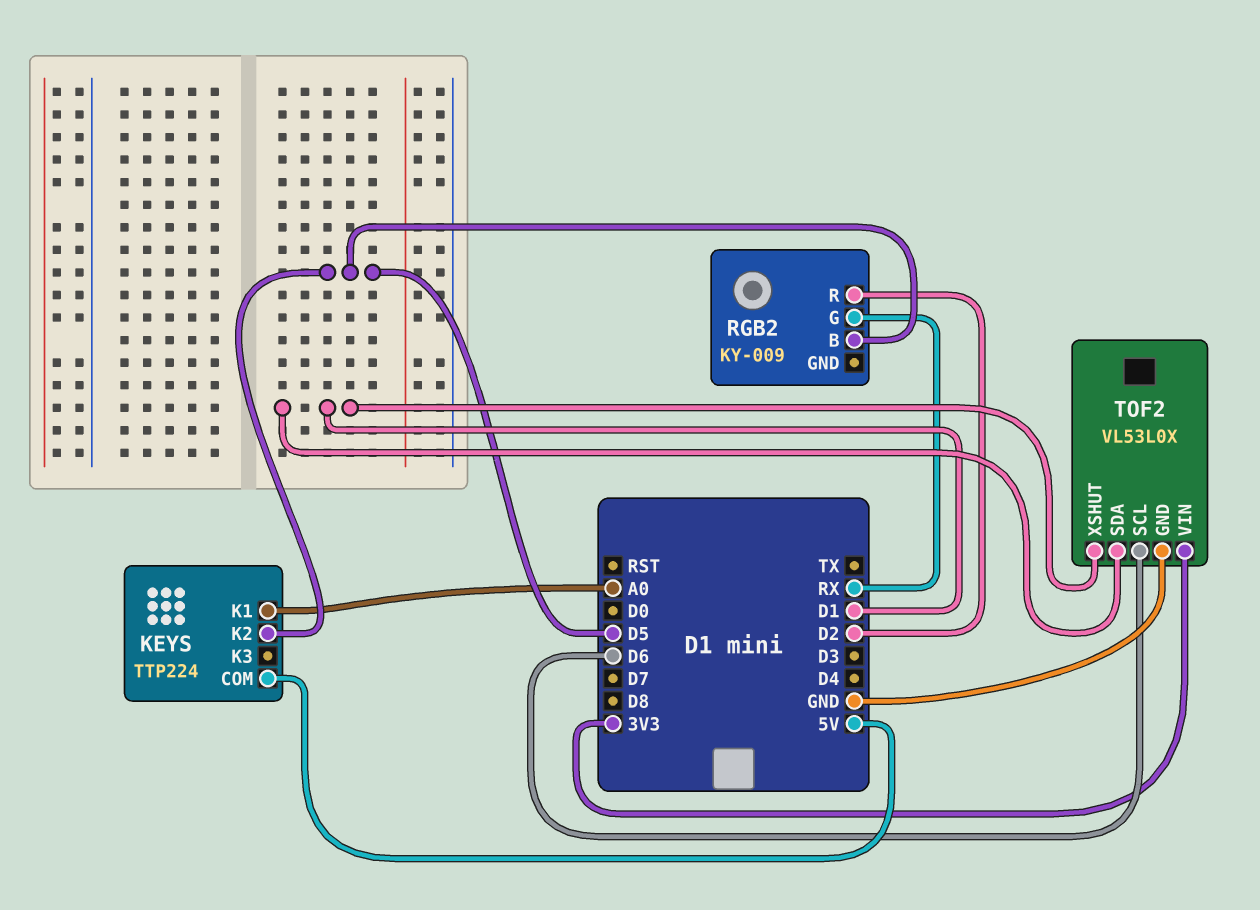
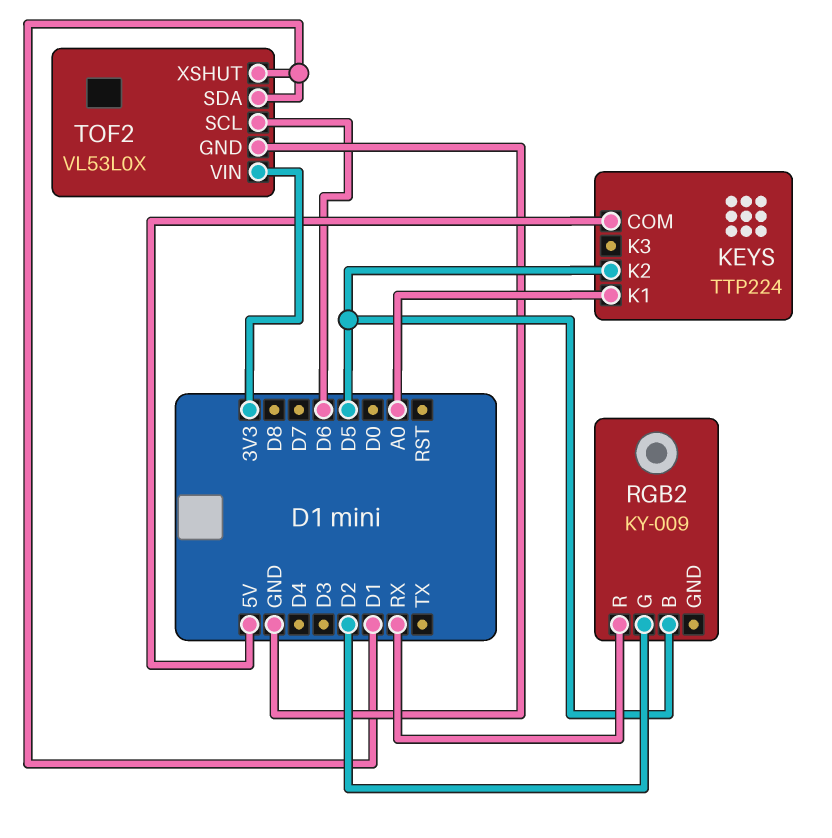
RGB2 pin G: RX -> D2
RGB2 pin R: D2 -> RX

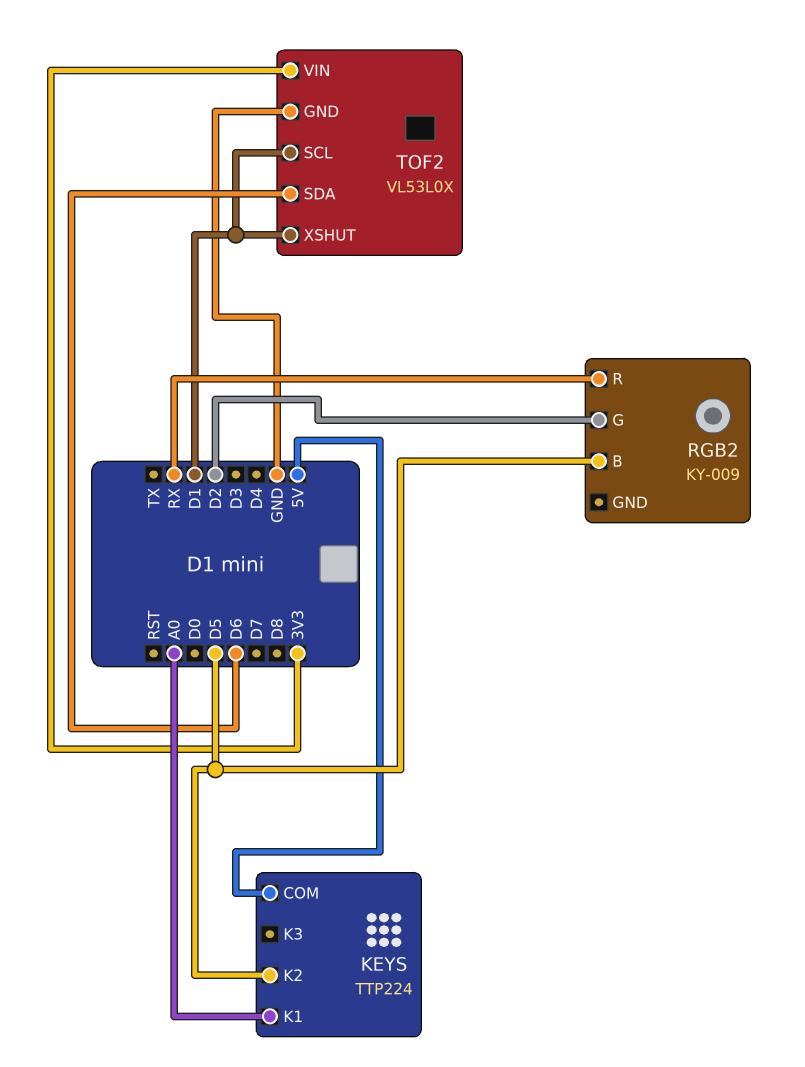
TOF2 pin SCL: D6 -> D1
TOF2 pin SDA: D1 -> D6

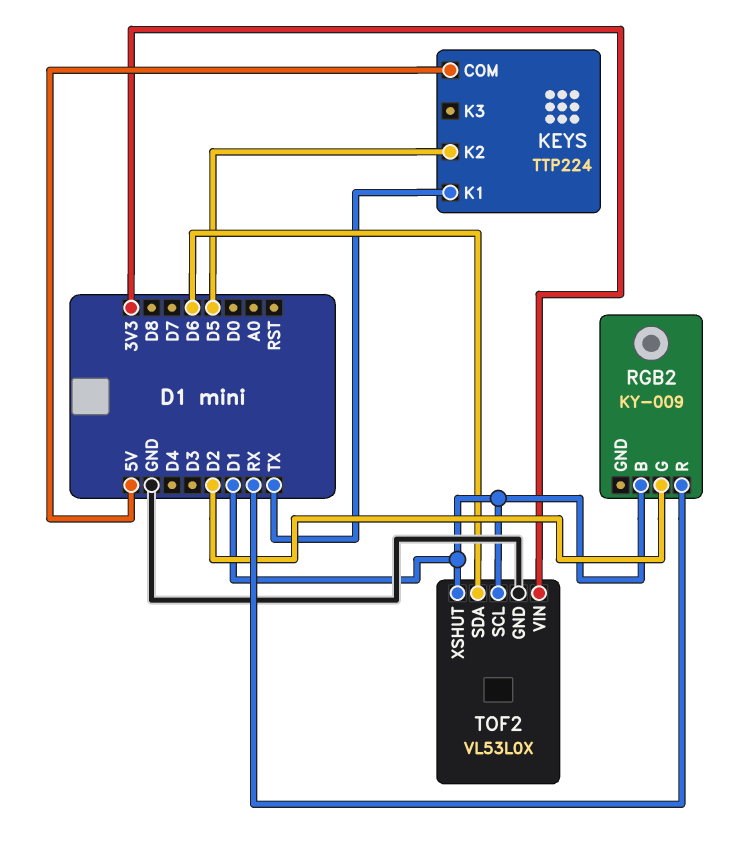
KEYS pin K1: A0 -> TX
RGB2 pin B: D5 -> D1

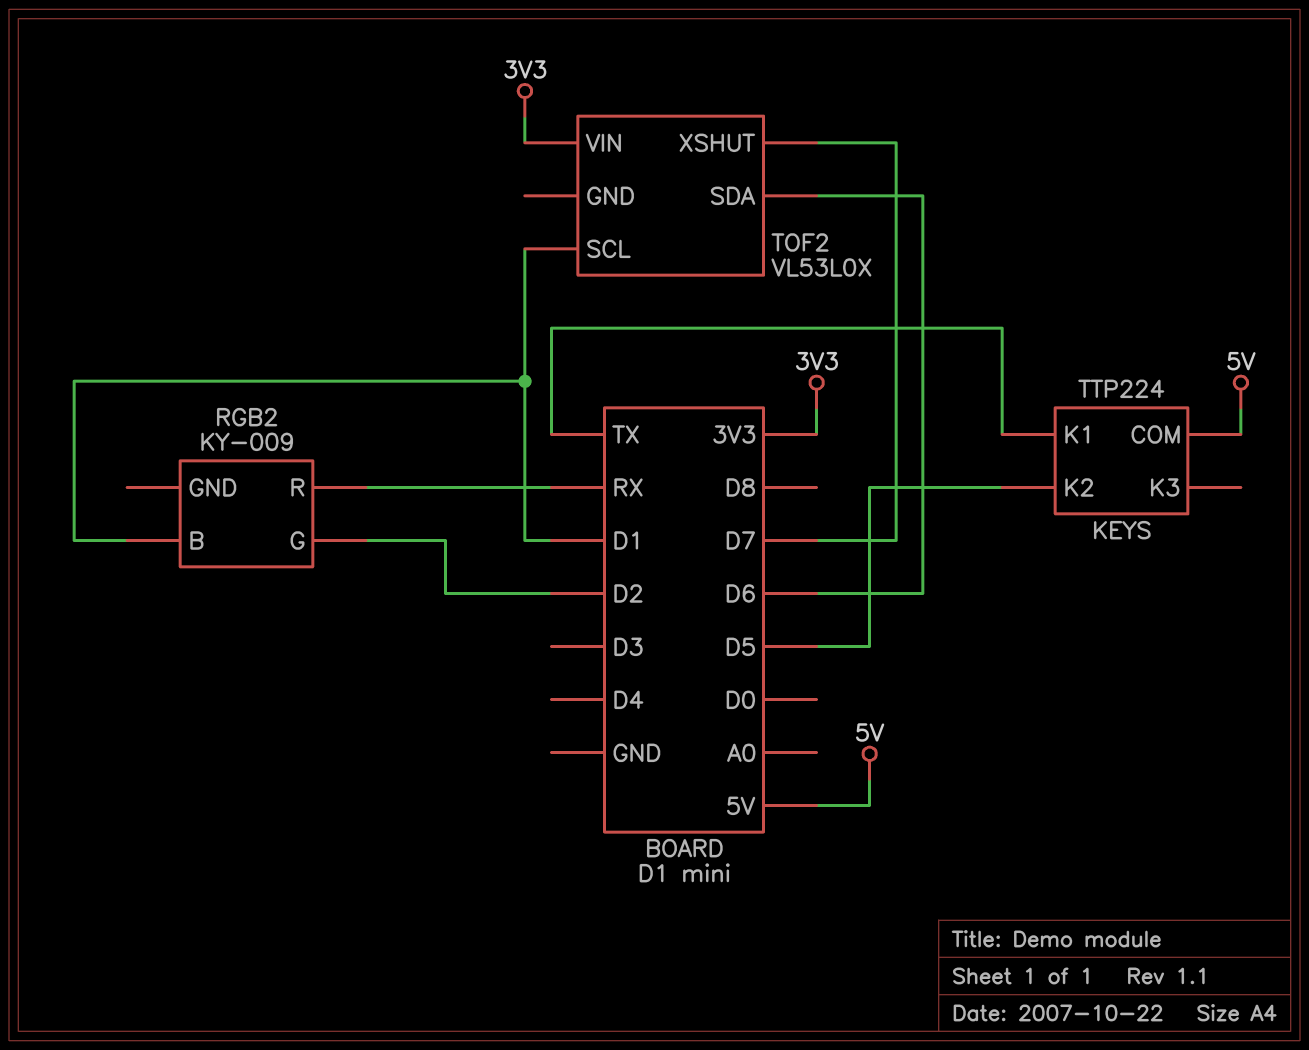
TOF2 pin GND: GND -> none
TOF2 pin XSHUT: D1 -> D7

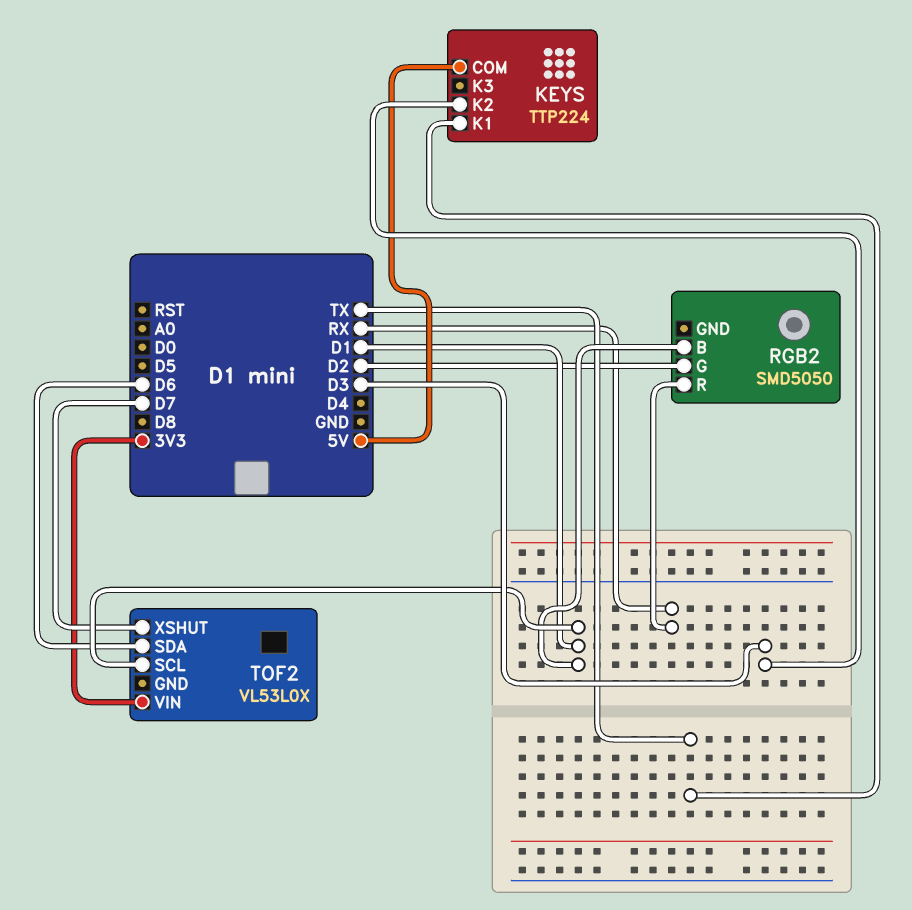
KEYS pin K2: D5 -> D3
RGB2: KY-009 -> SMD5050

